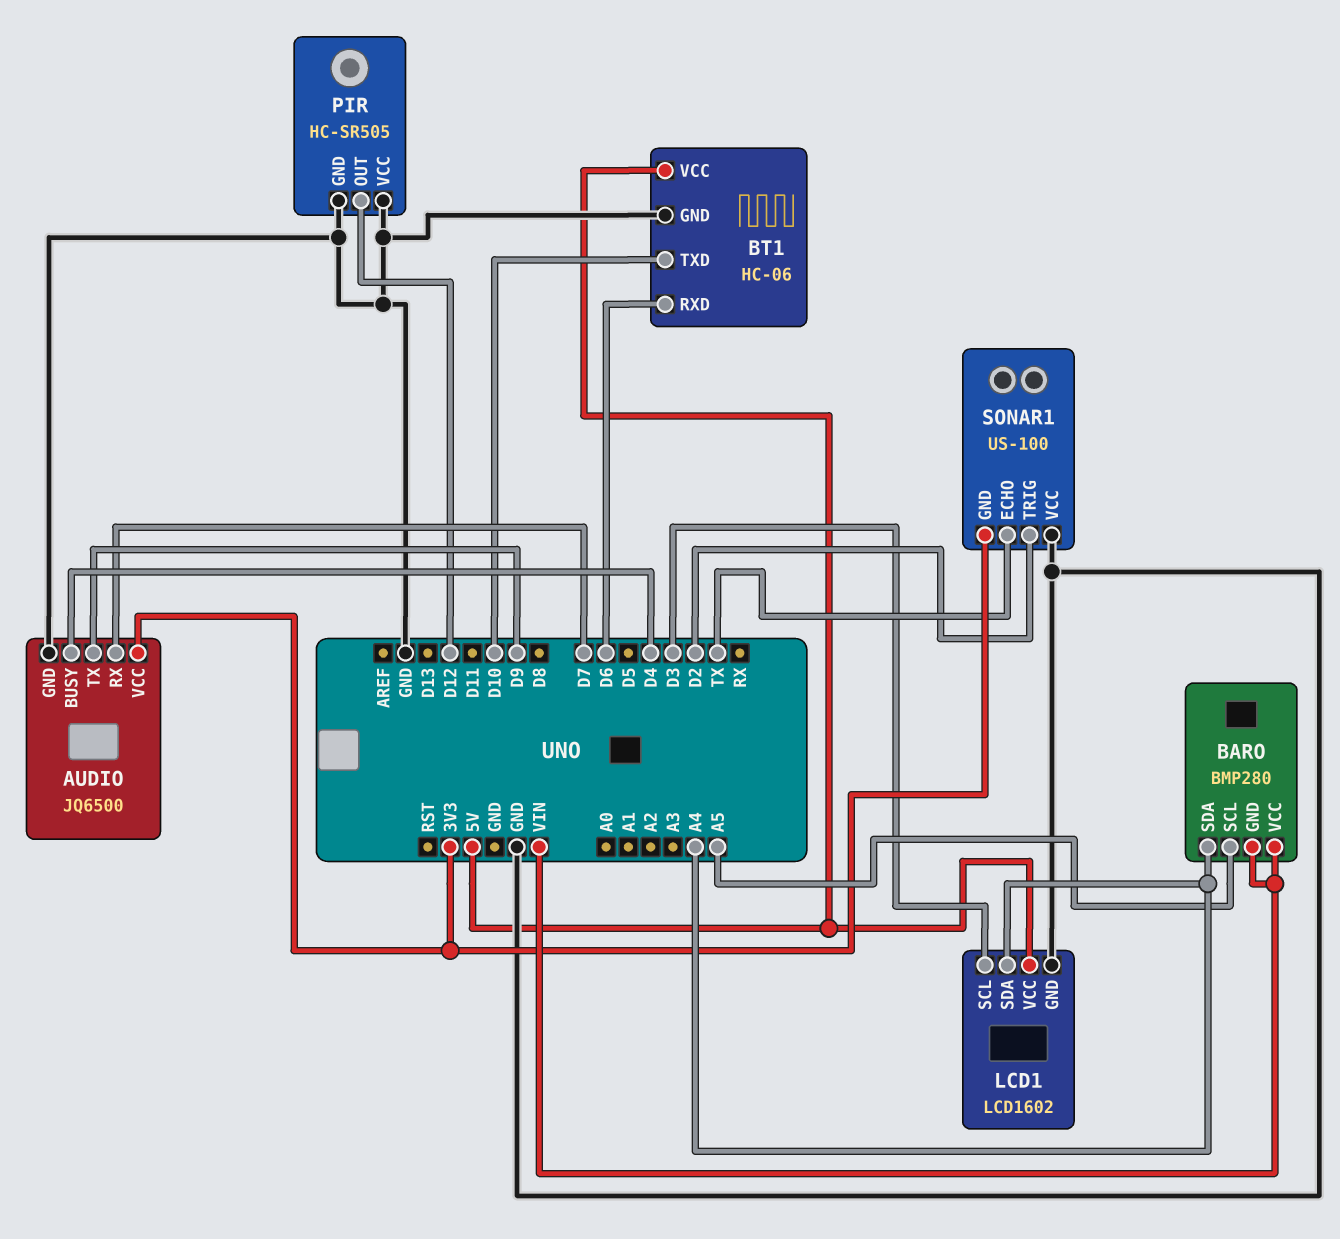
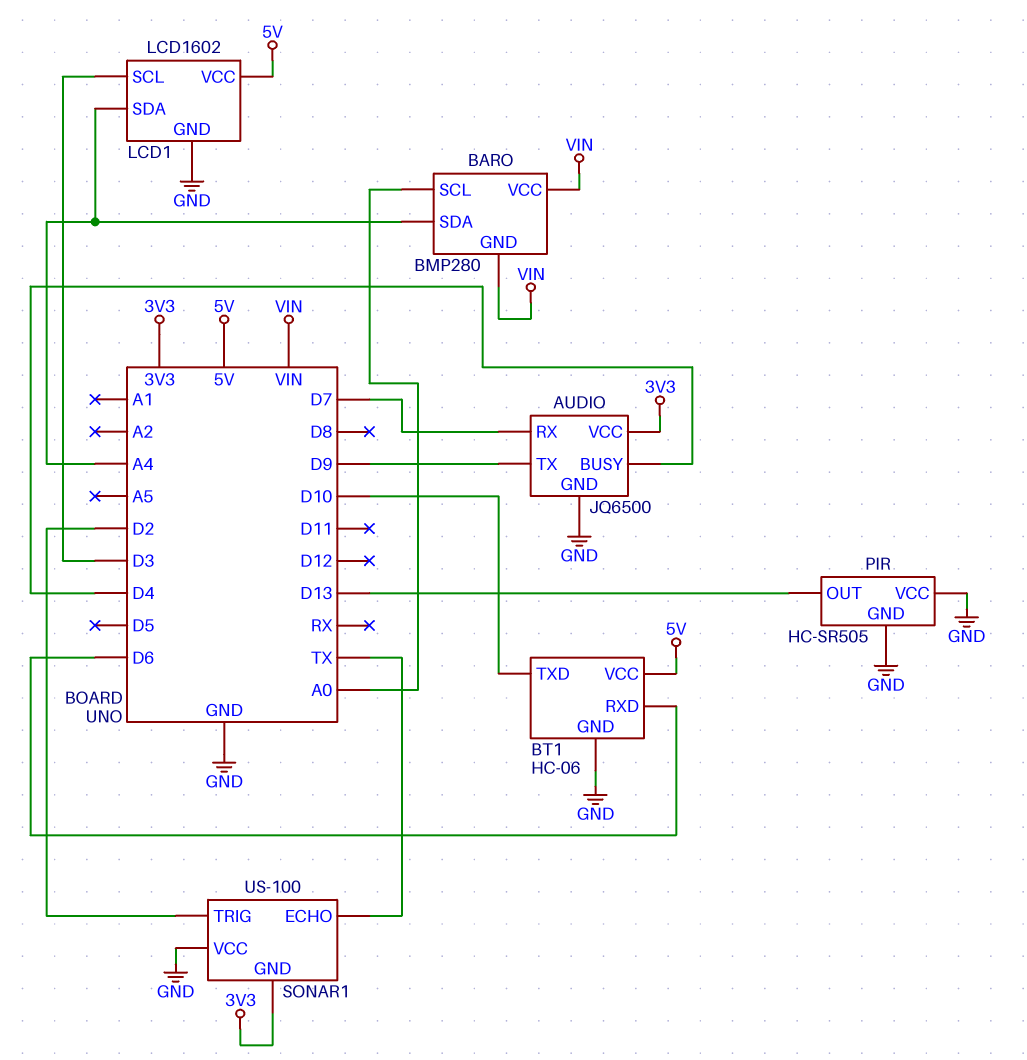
BARO pin SCL: A5 -> A0
PIR pin OUT: D12 -> D13

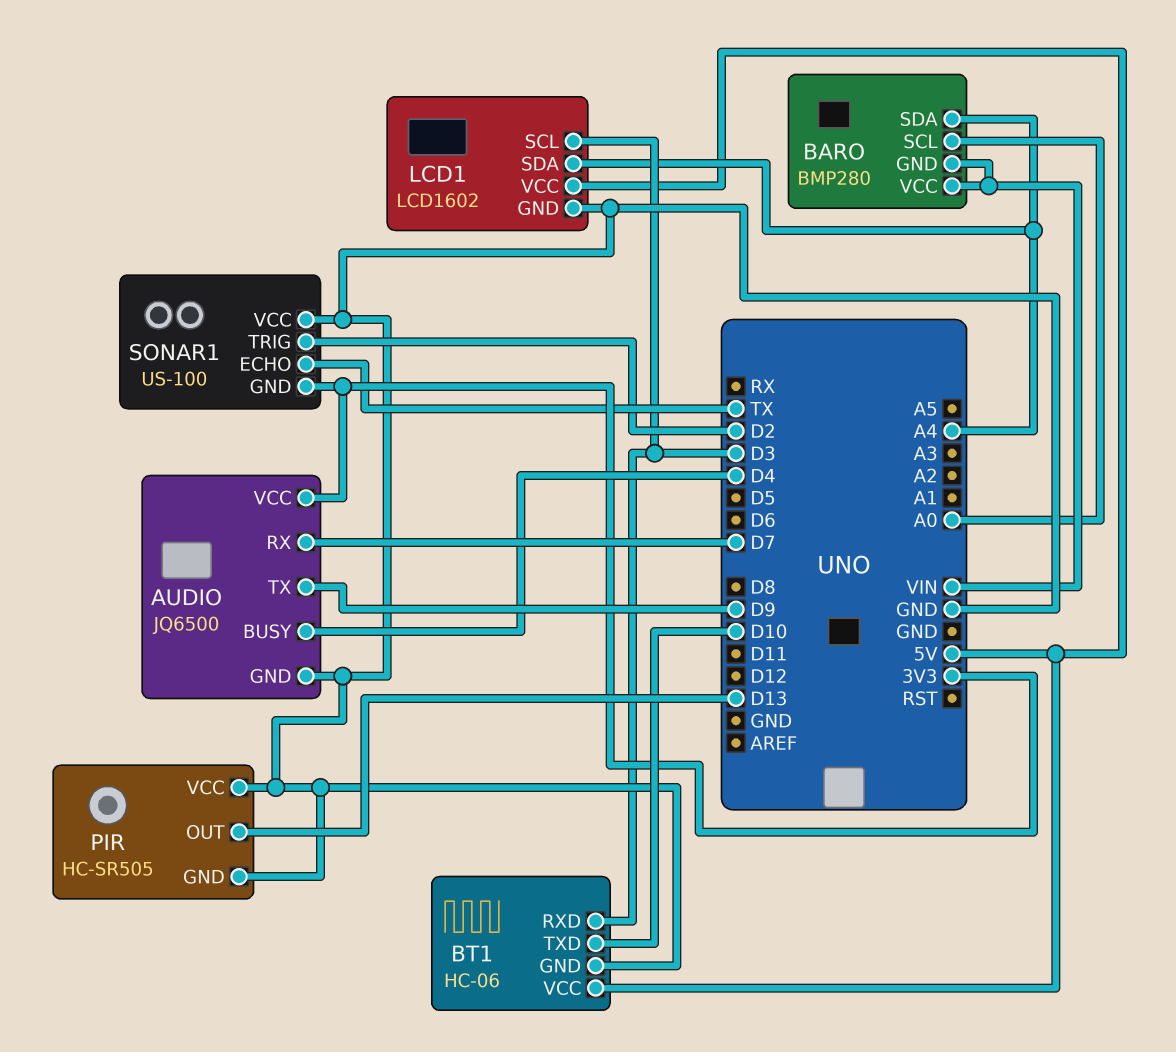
BT1 pin RXD: D6 -> D3

